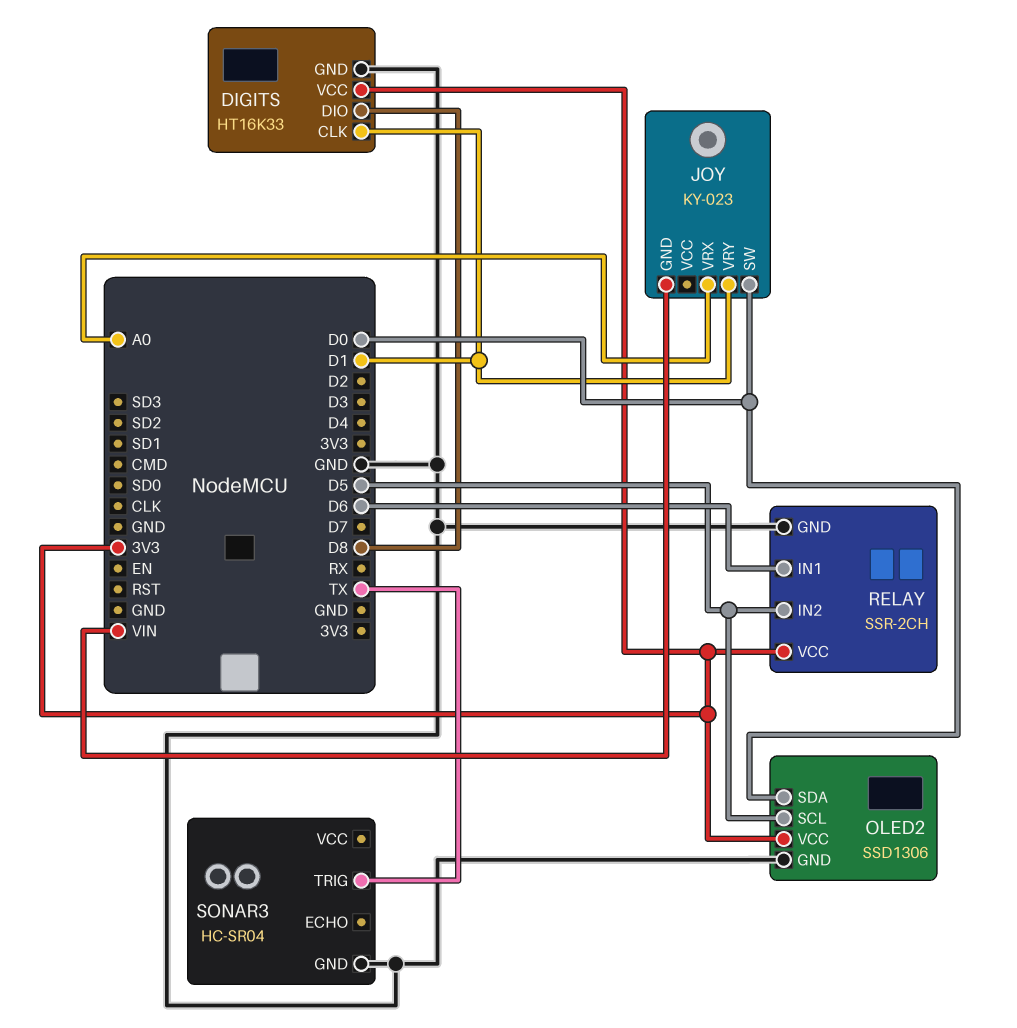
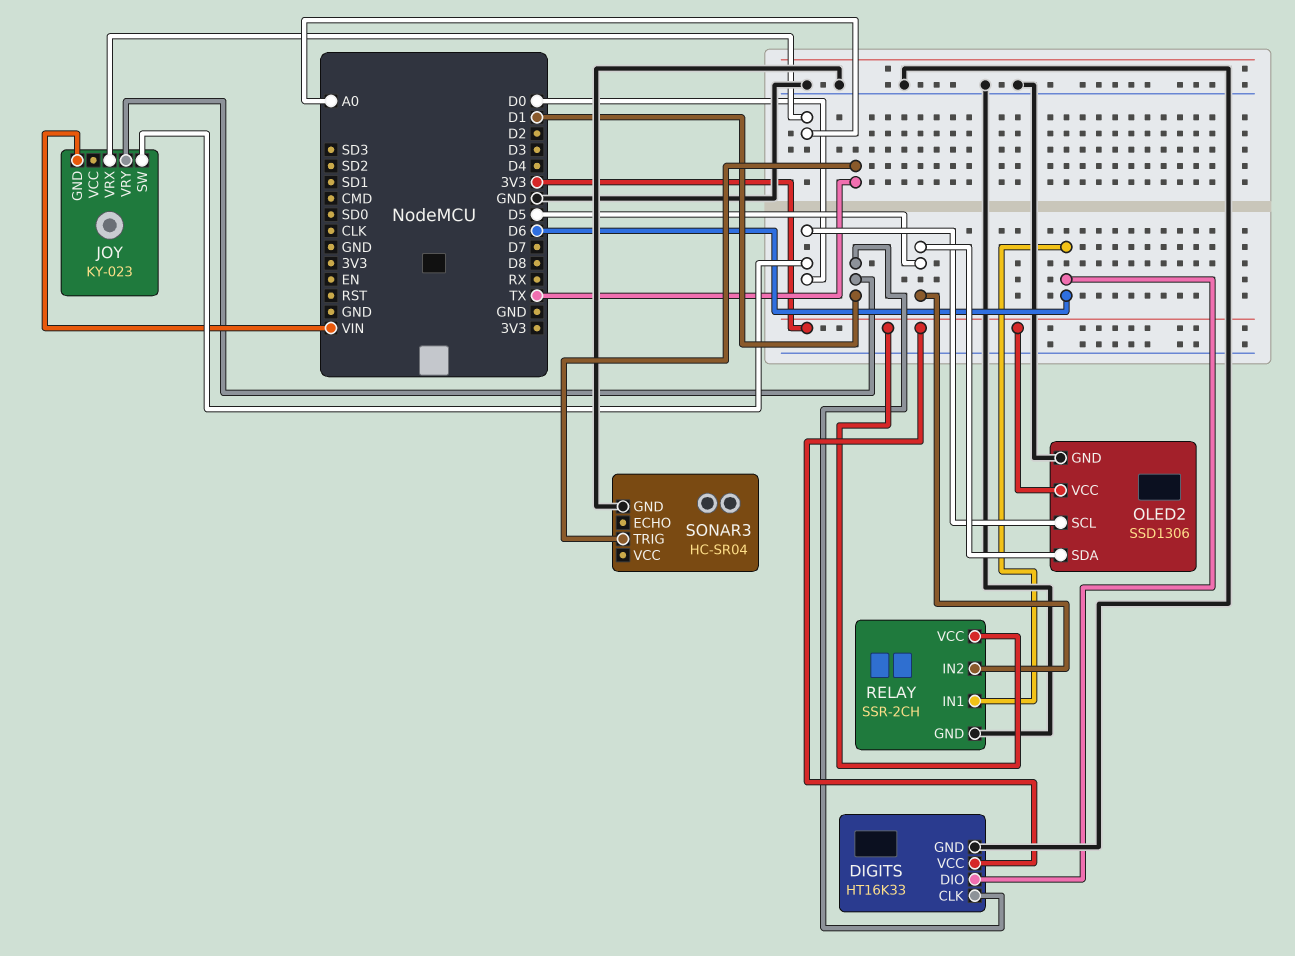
DIGITS pin DIO: D8 -> D6
OLED2 pin SCL: D5 -> D0
OLED2 pin SDA: D0 -> D5

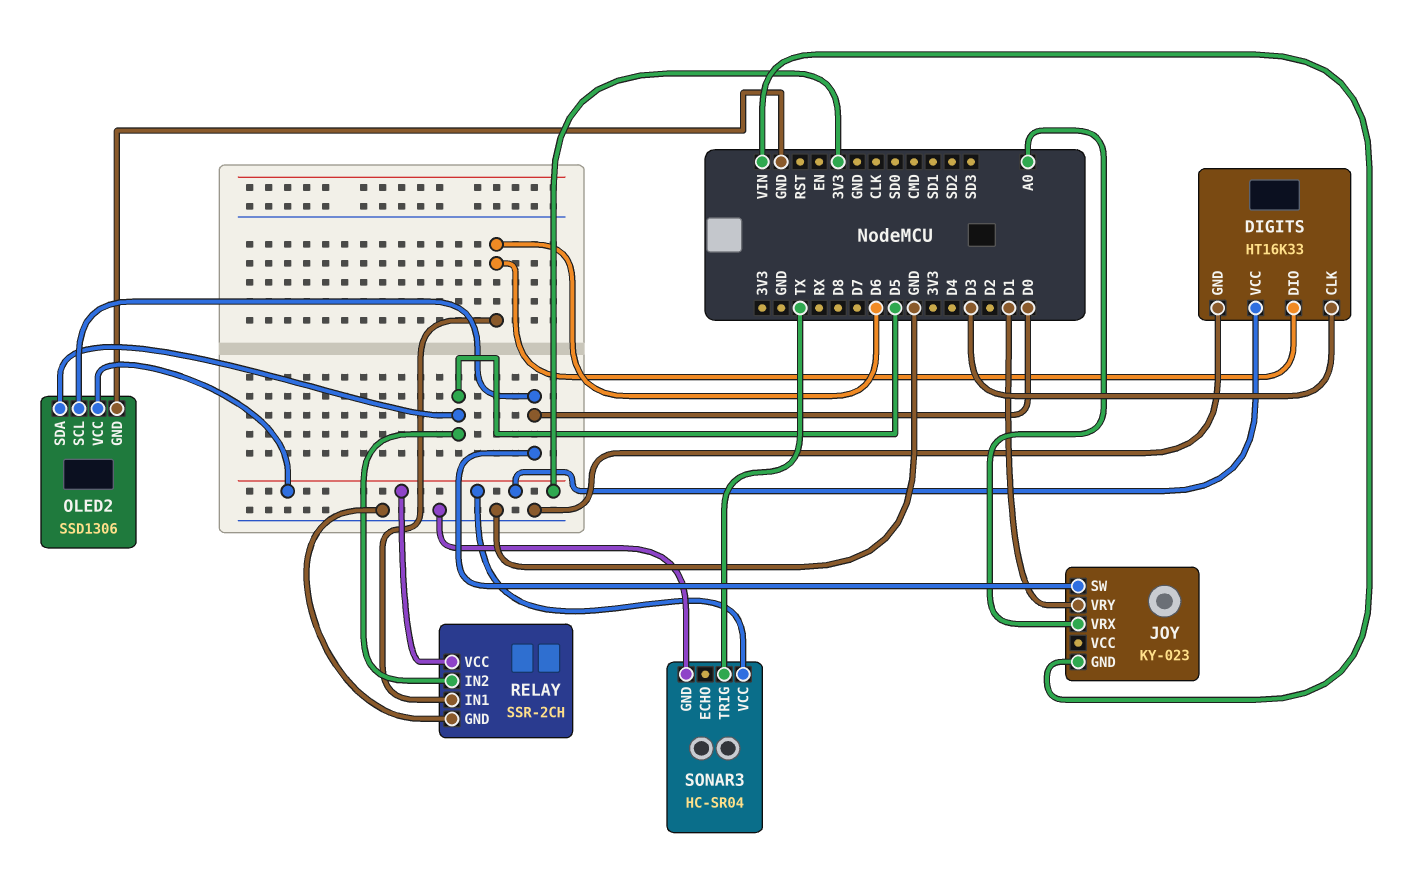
DIGITS pin CLK: D1 -> D3
SONAR3 pin VCC: none -> 3V3

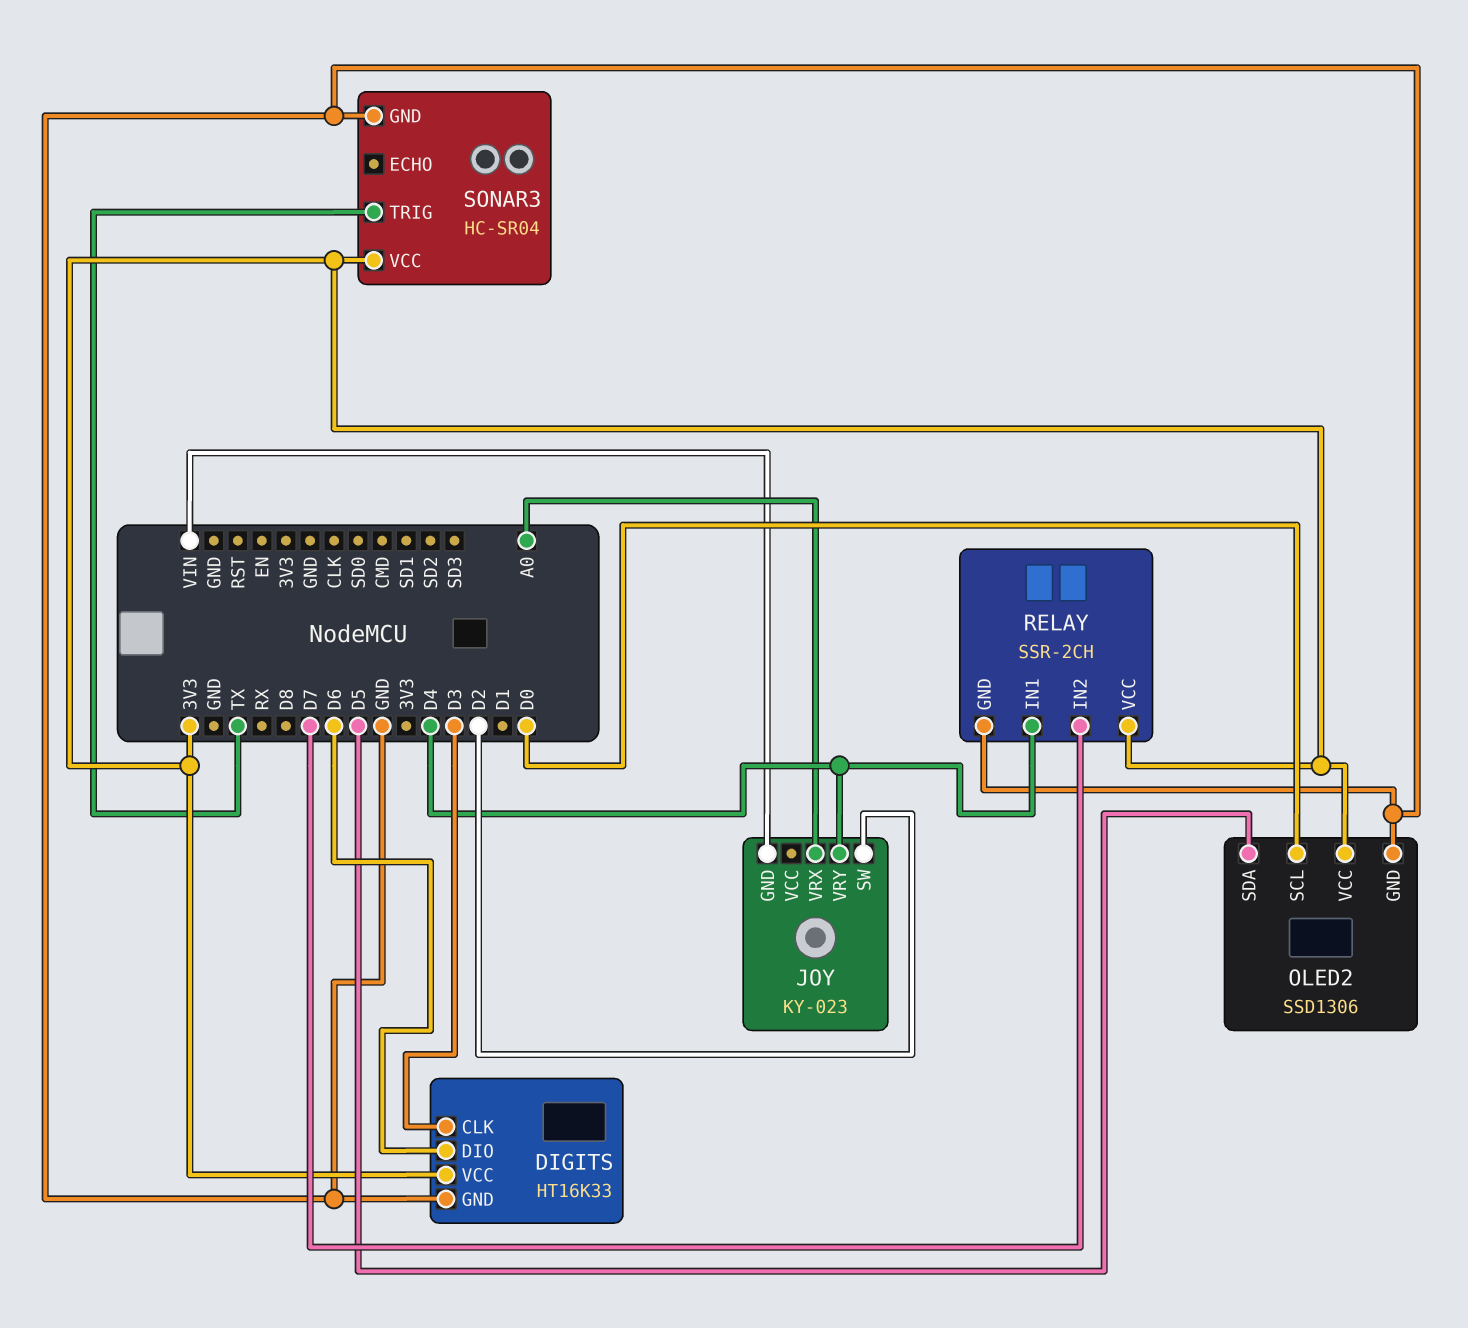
JOY pin SW: D0 -> D2
JOY pin VRY: D1 -> D4
RELAY pin IN1: D6 -> D4
RELAY pin IN2: D5 -> D7

